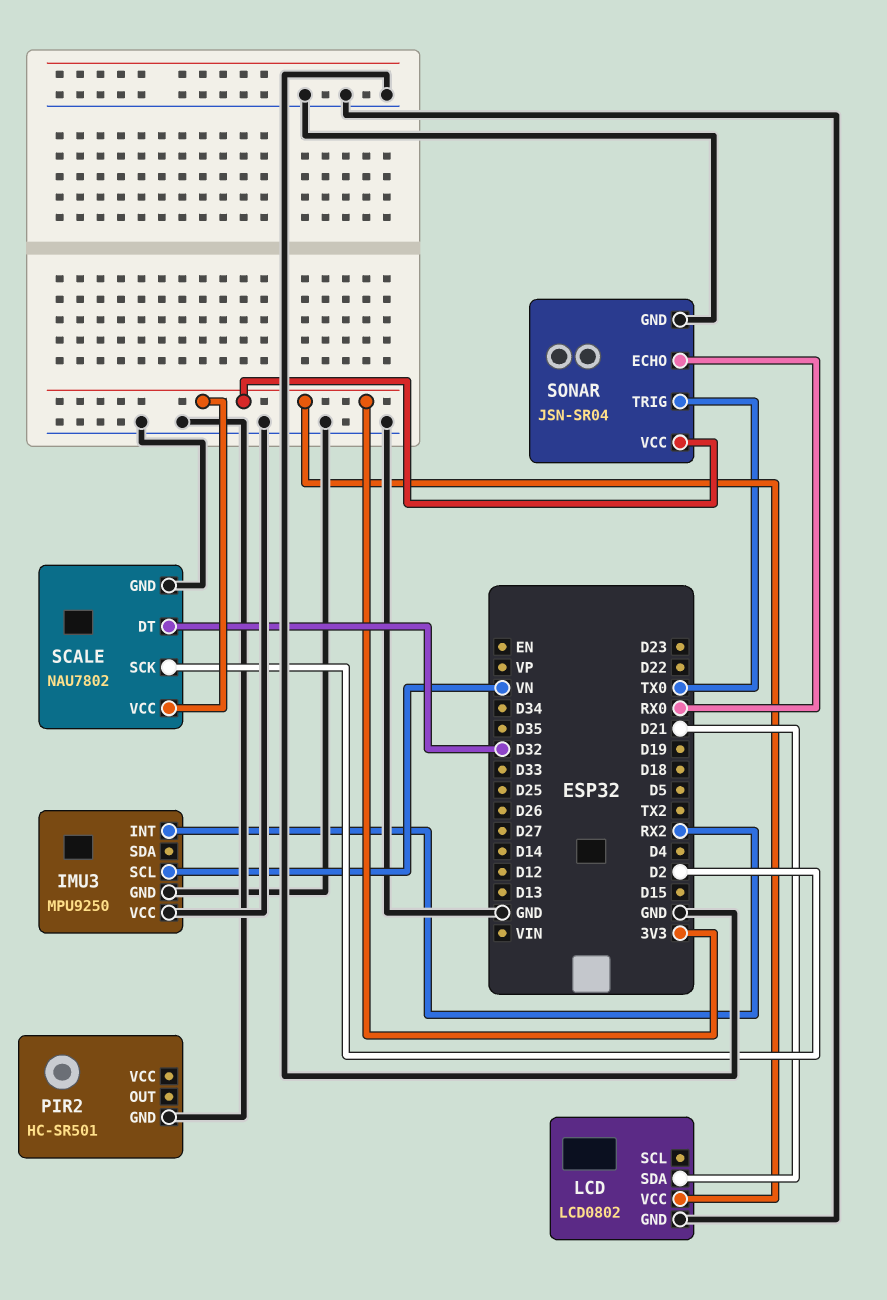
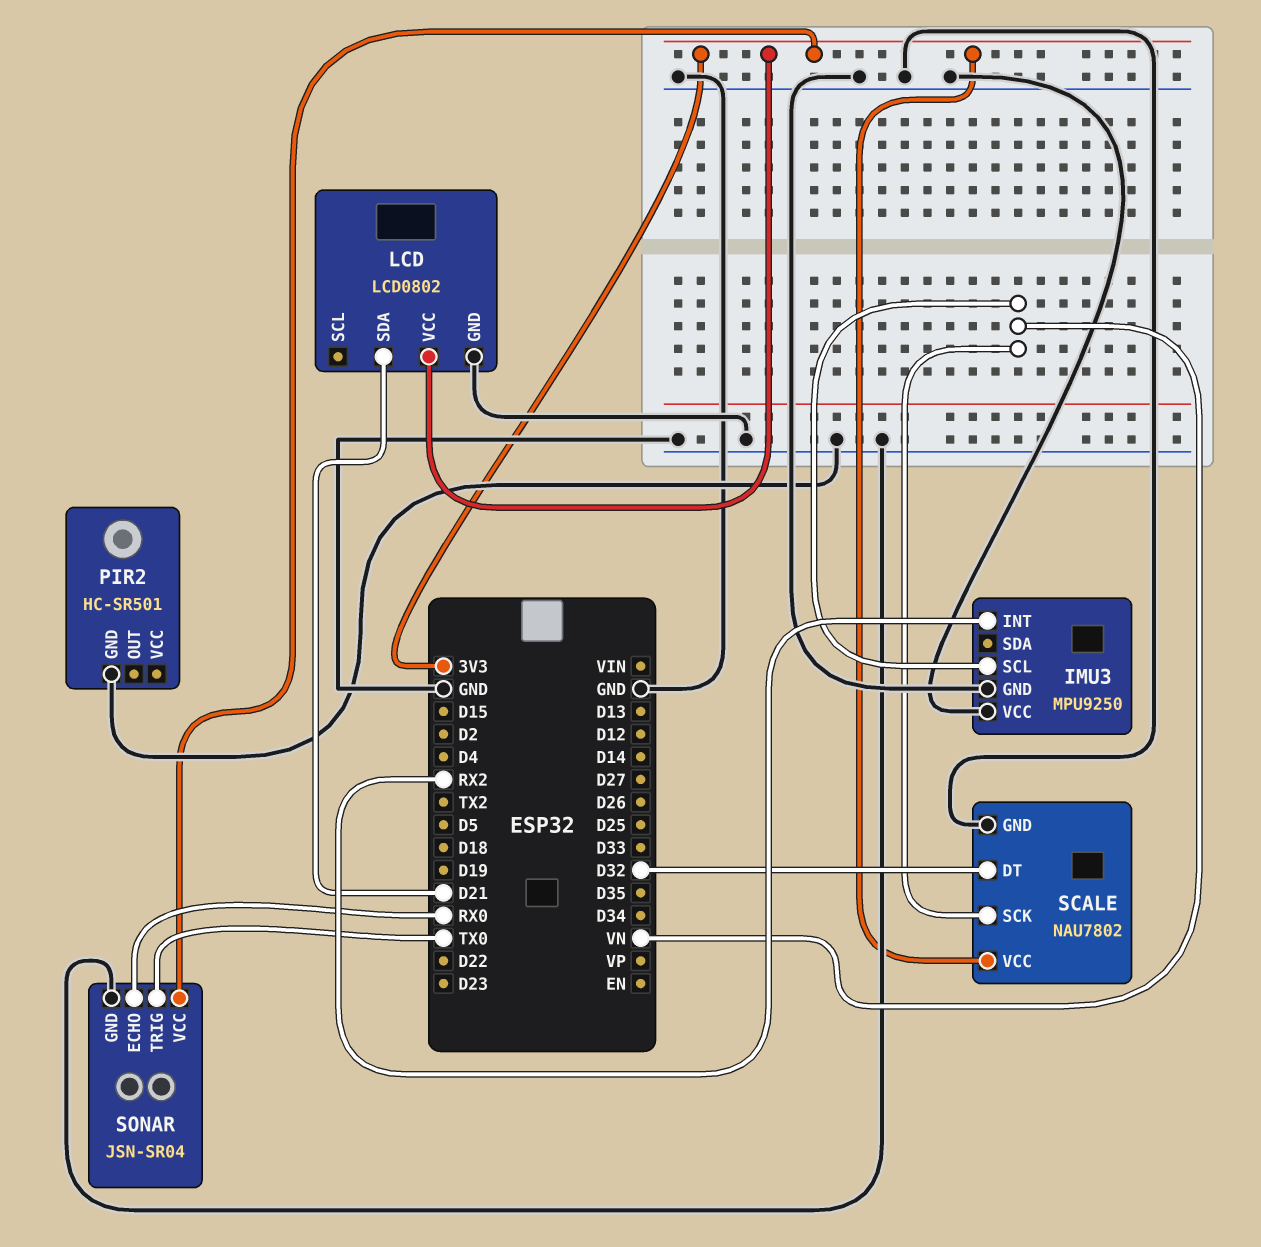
SCALE pin SCK: D2 -> VN

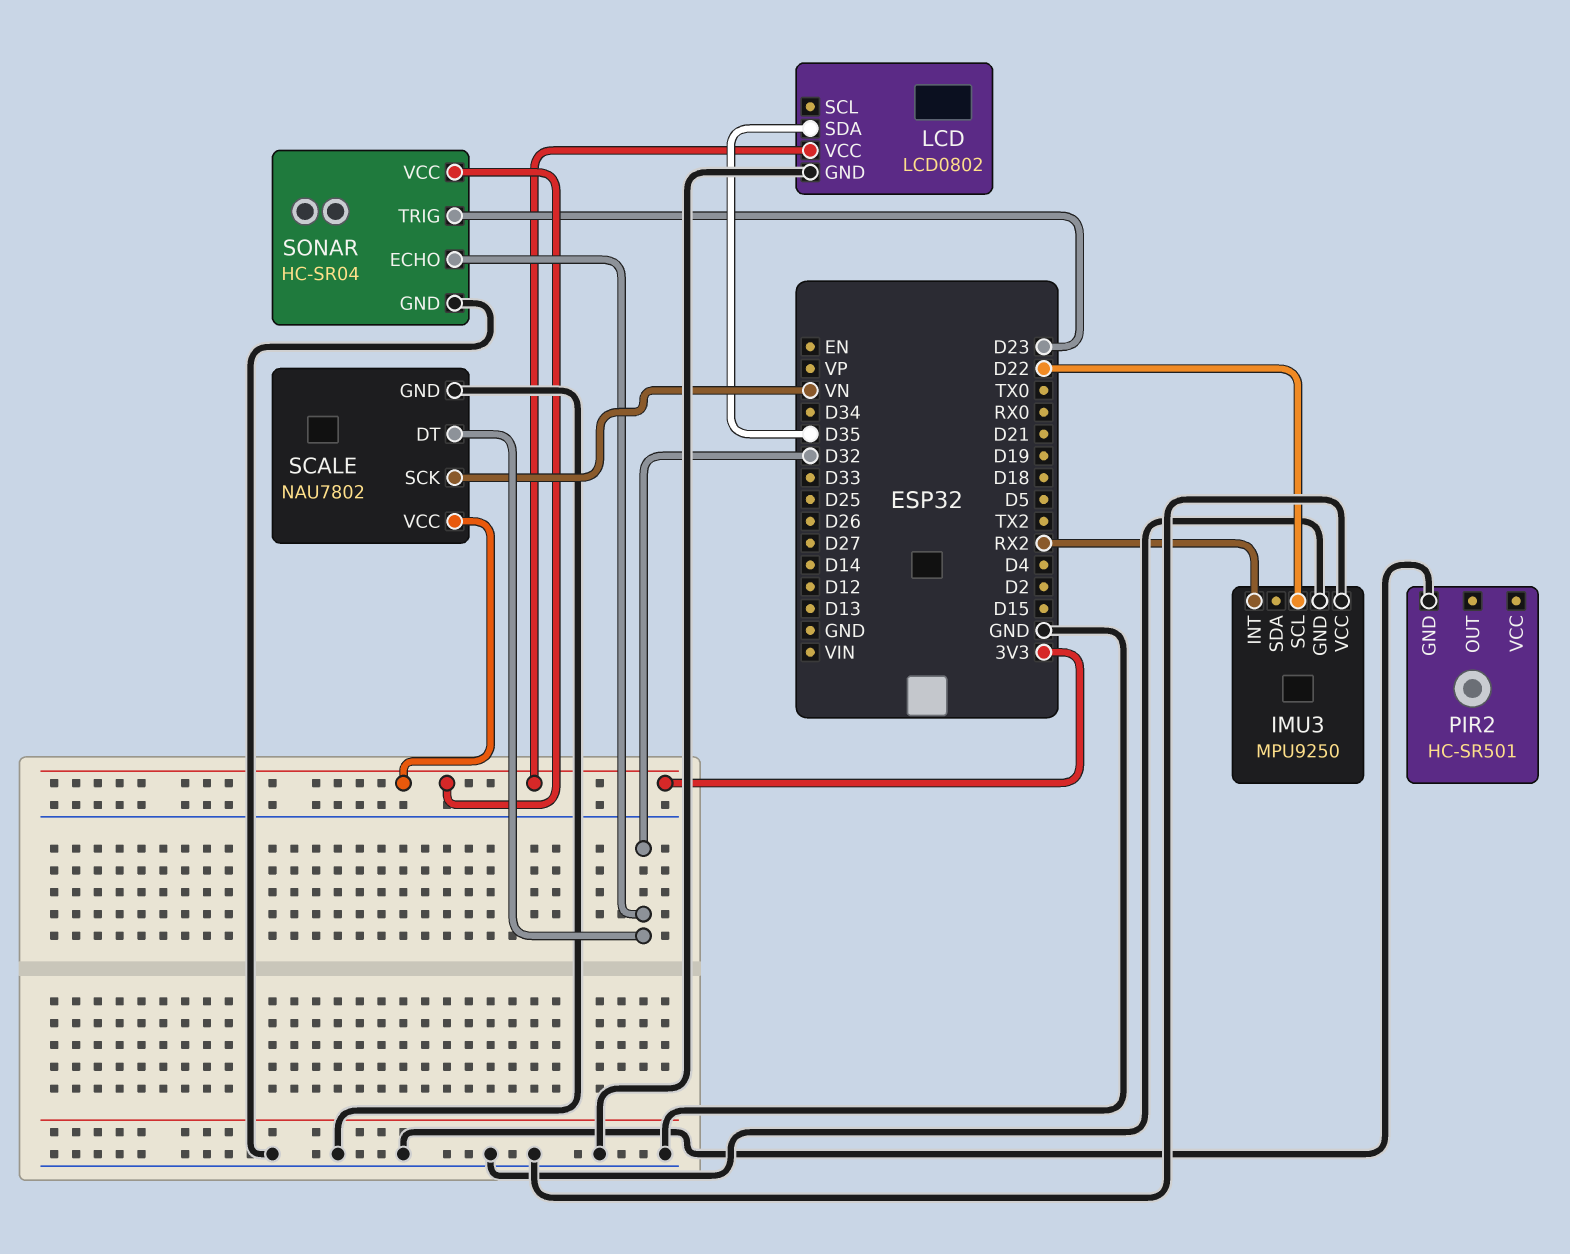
IMU3 pin SCL: VN -> D22
LCD pin SDA: D21 -> D35
SONAR: JSN-SR04 -> HC-SR04
SONAR pin ECHO: RX0 -> D32
SONAR pin TRIG: TX0 -> D23

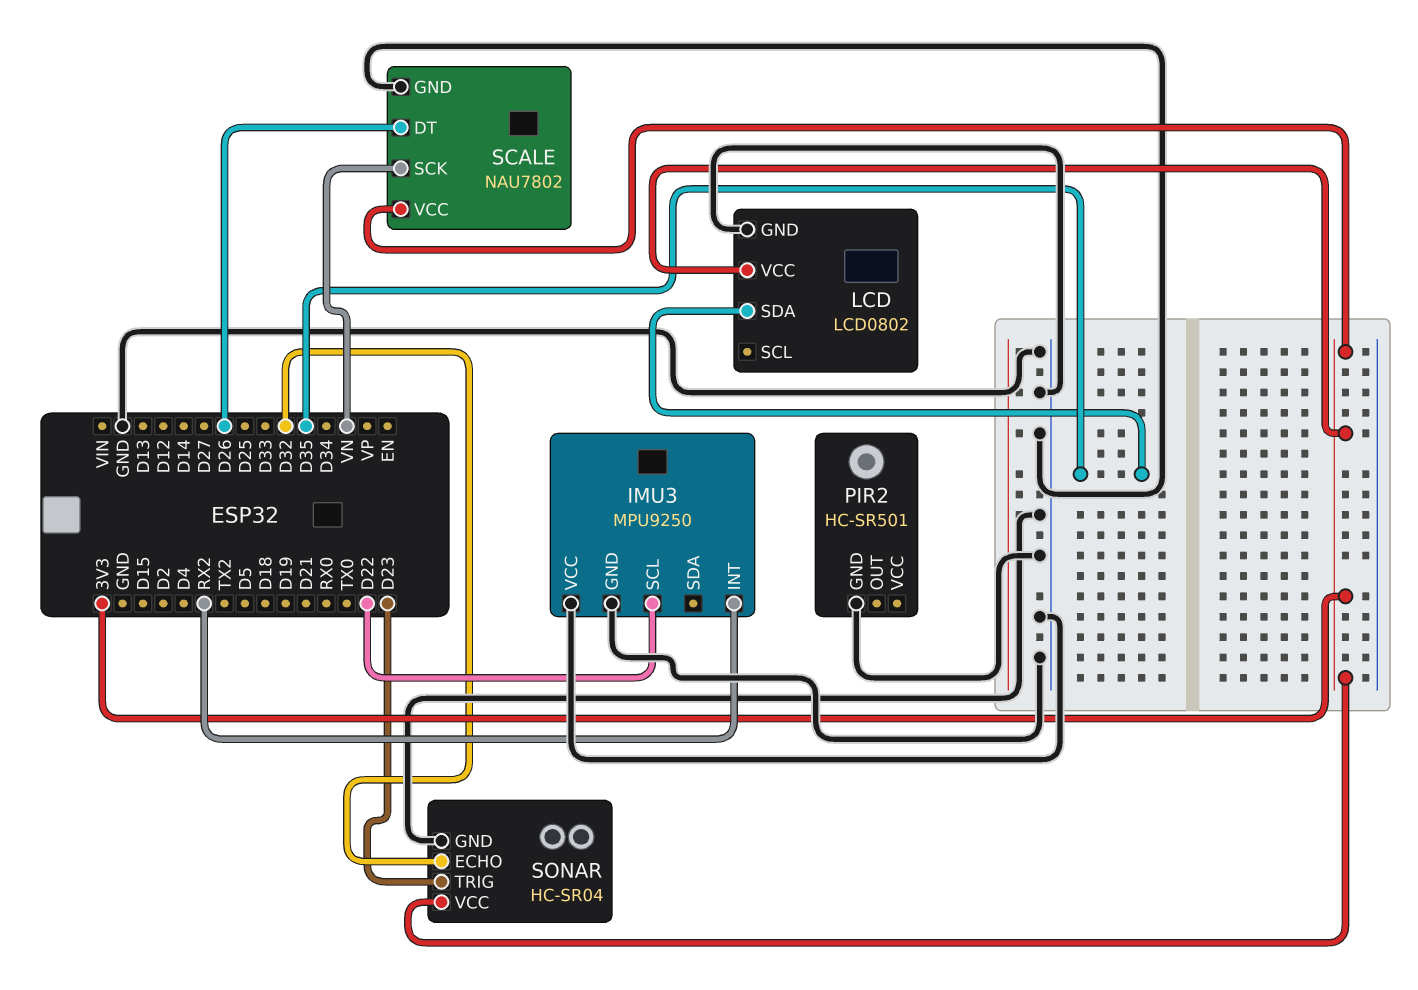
SCALE pin DT: D32 -> D26

